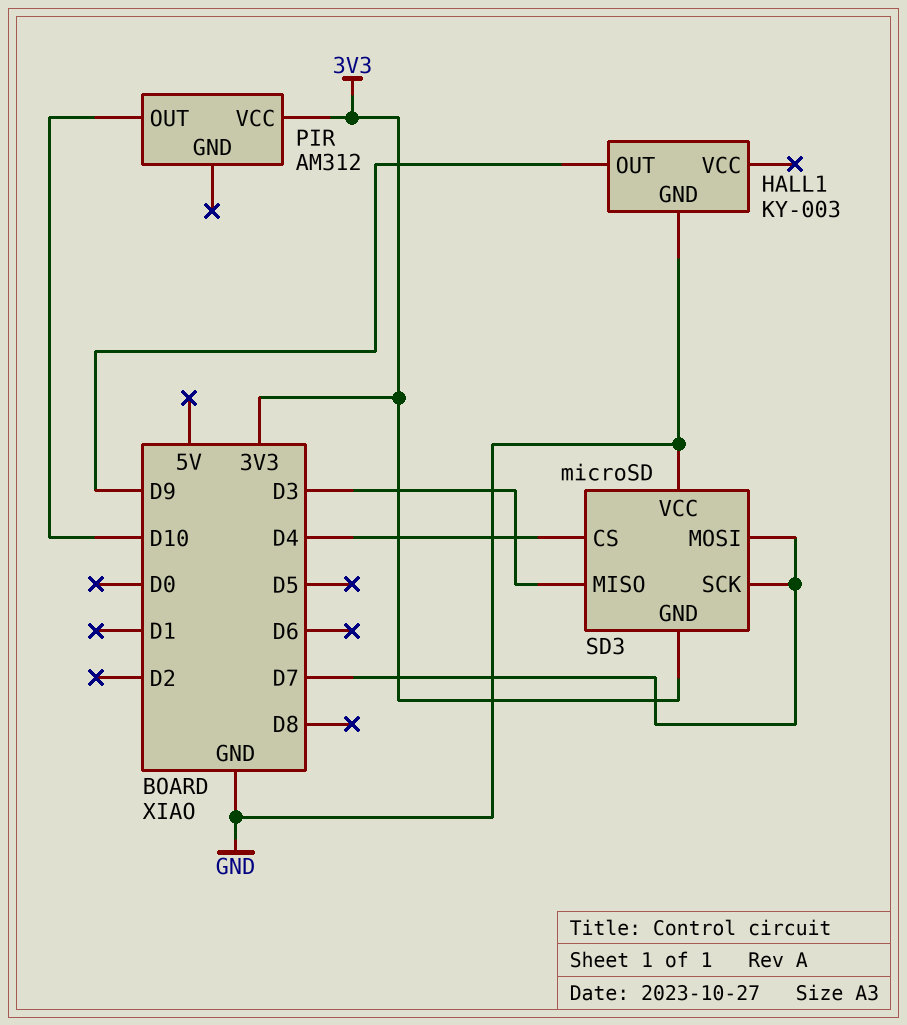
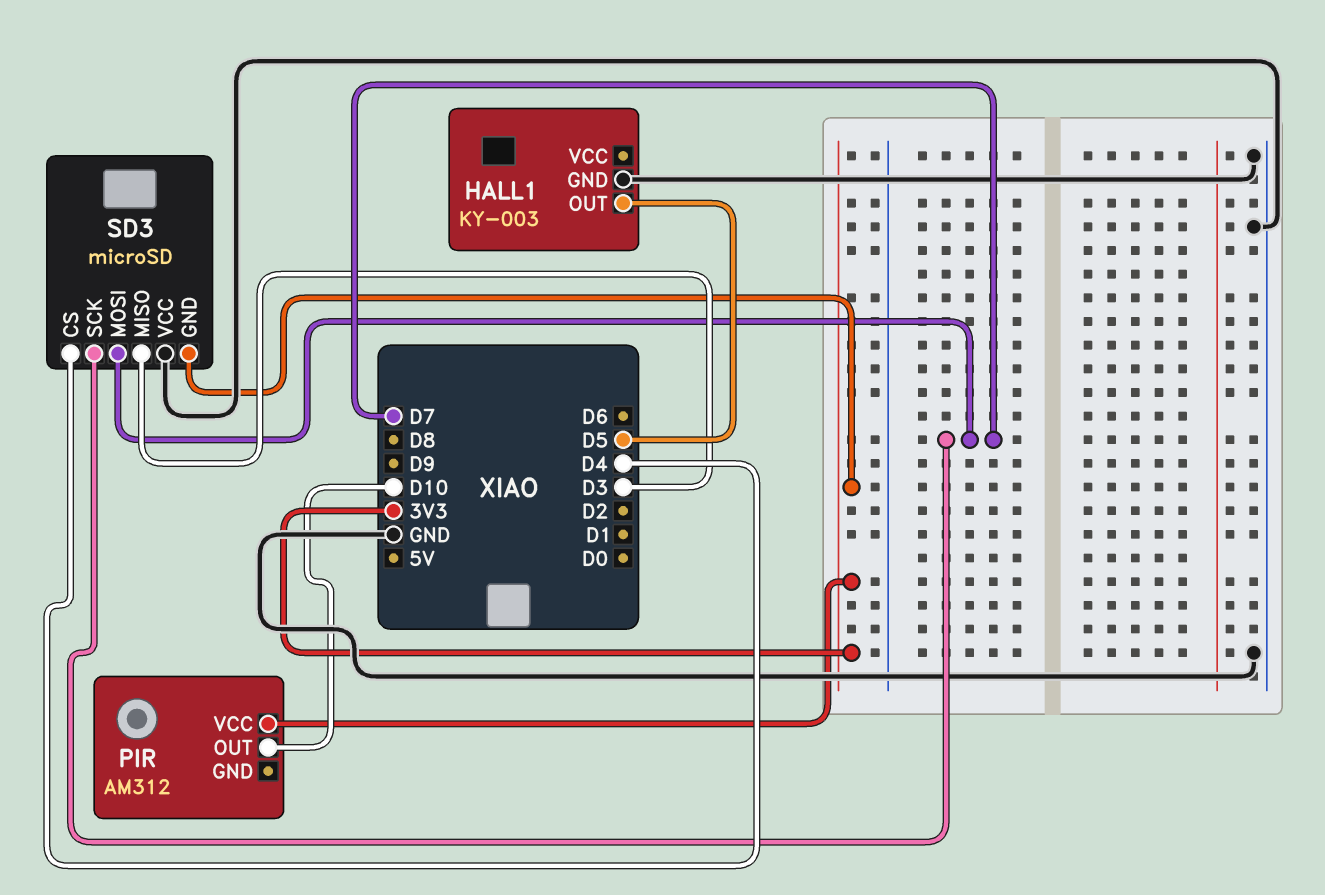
HALL1 pin OUT: D9 -> D5

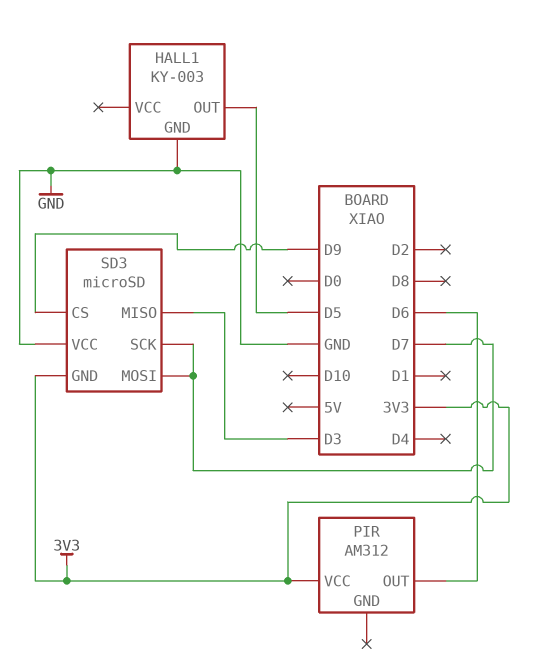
PIR pin OUT: D10 -> D6
SD3 pin CS: D4 -> D9

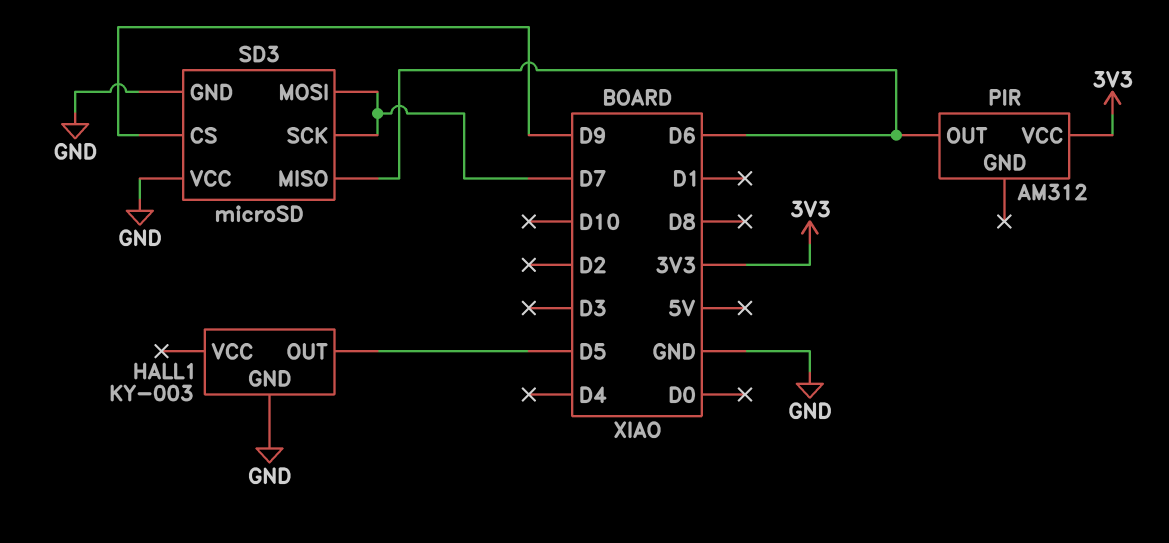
SD3 pin GND: 3V3 -> GND
SD3 pin MISO: D3 -> D6

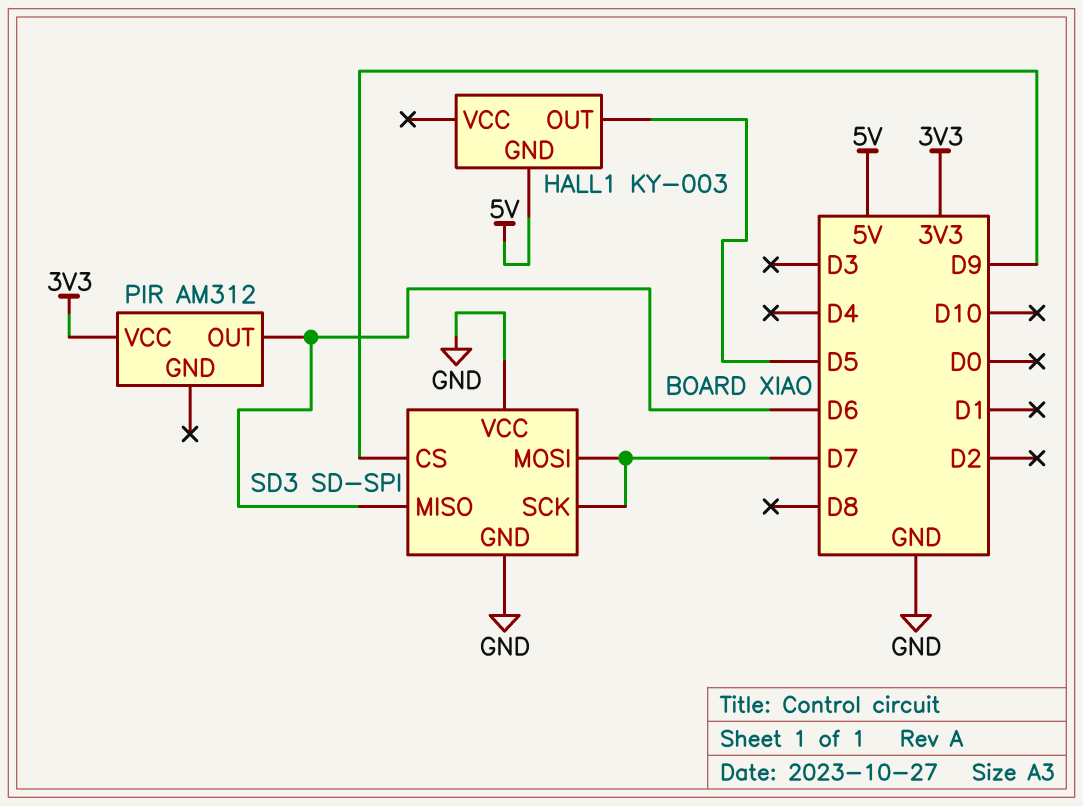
HALL1 pin GND: GND -> 5V
SD3: microSD -> SD-SPI

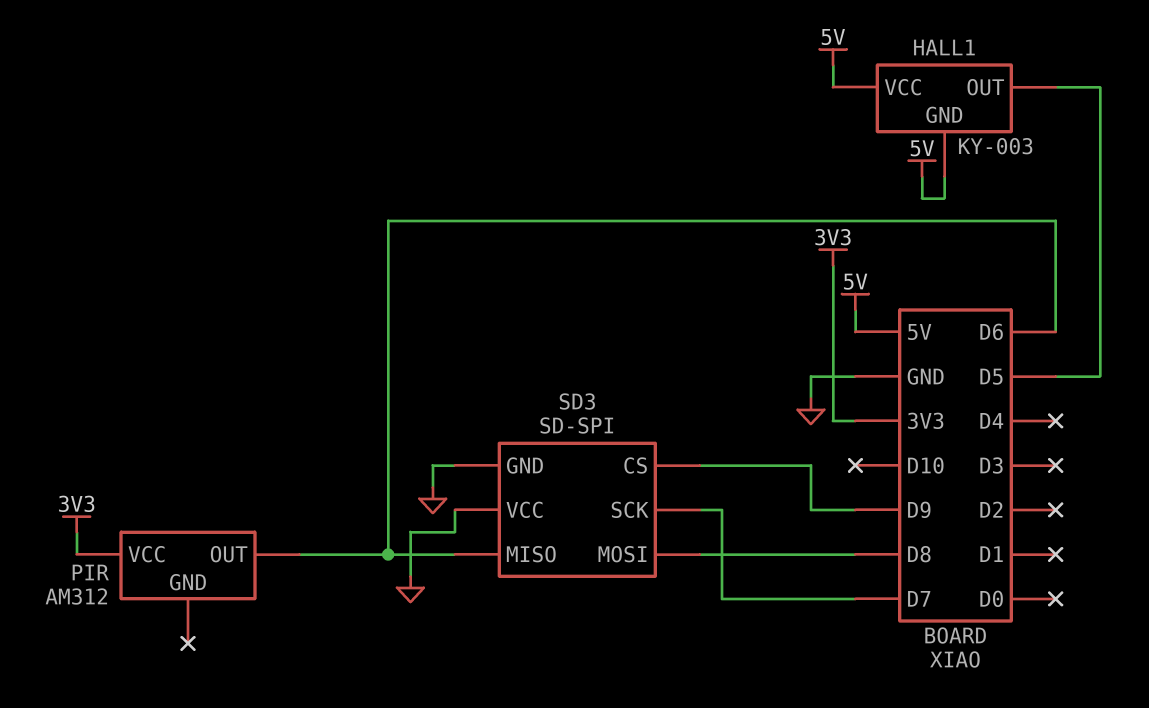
HALL1 pin VCC: none -> 5V
SD3 pin MOSI: D7 -> D8

